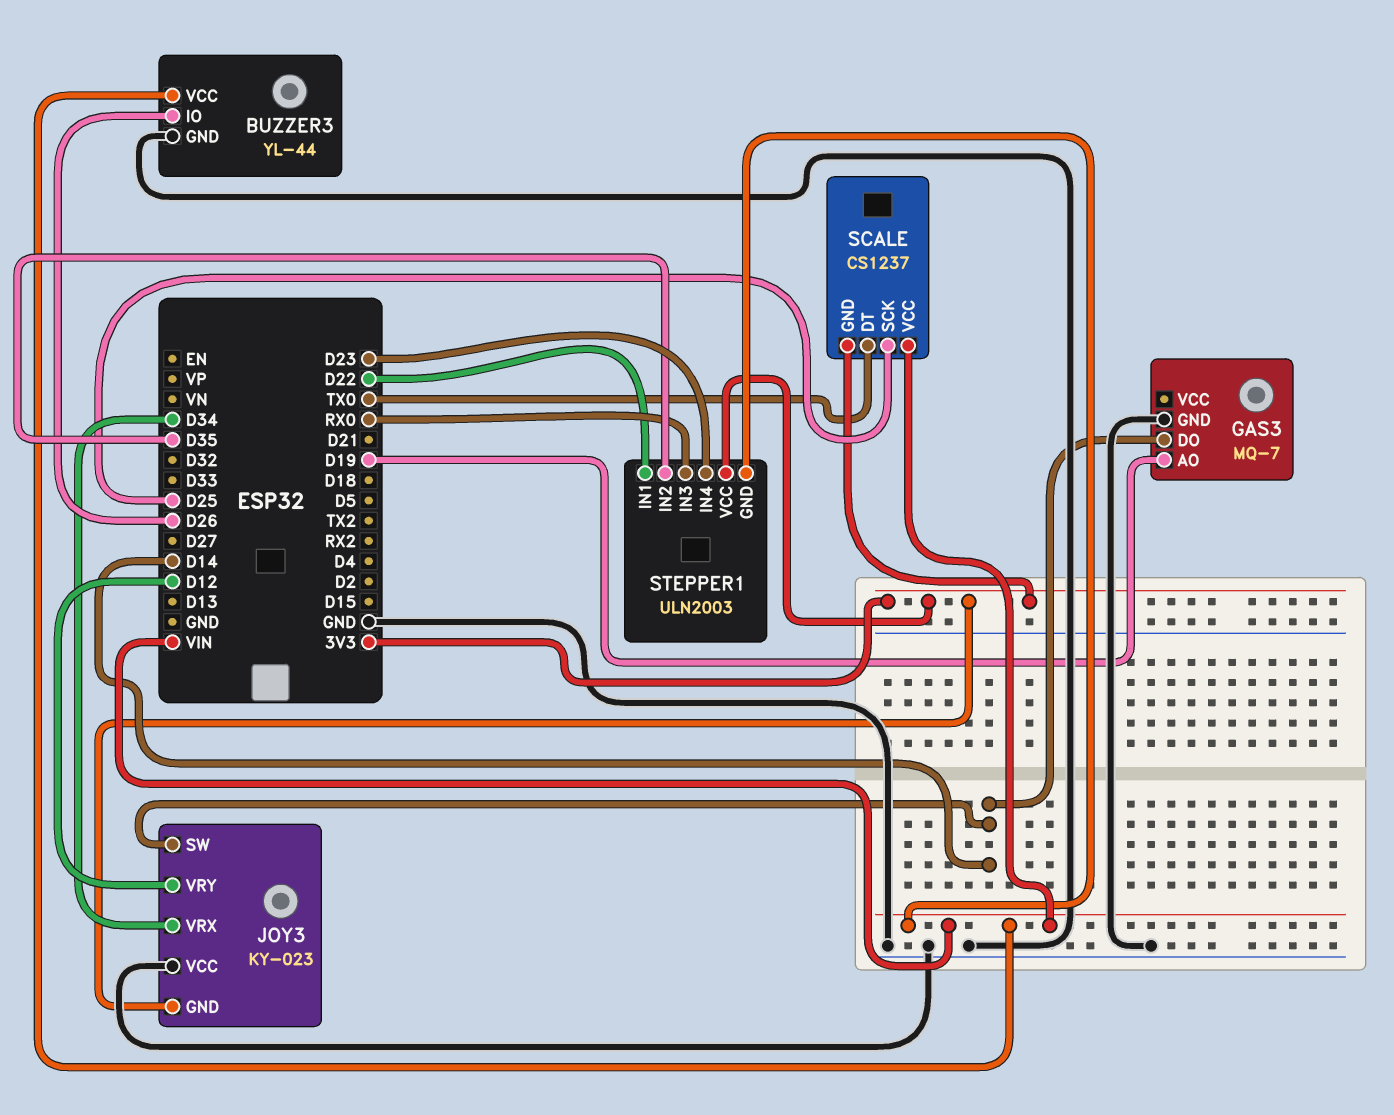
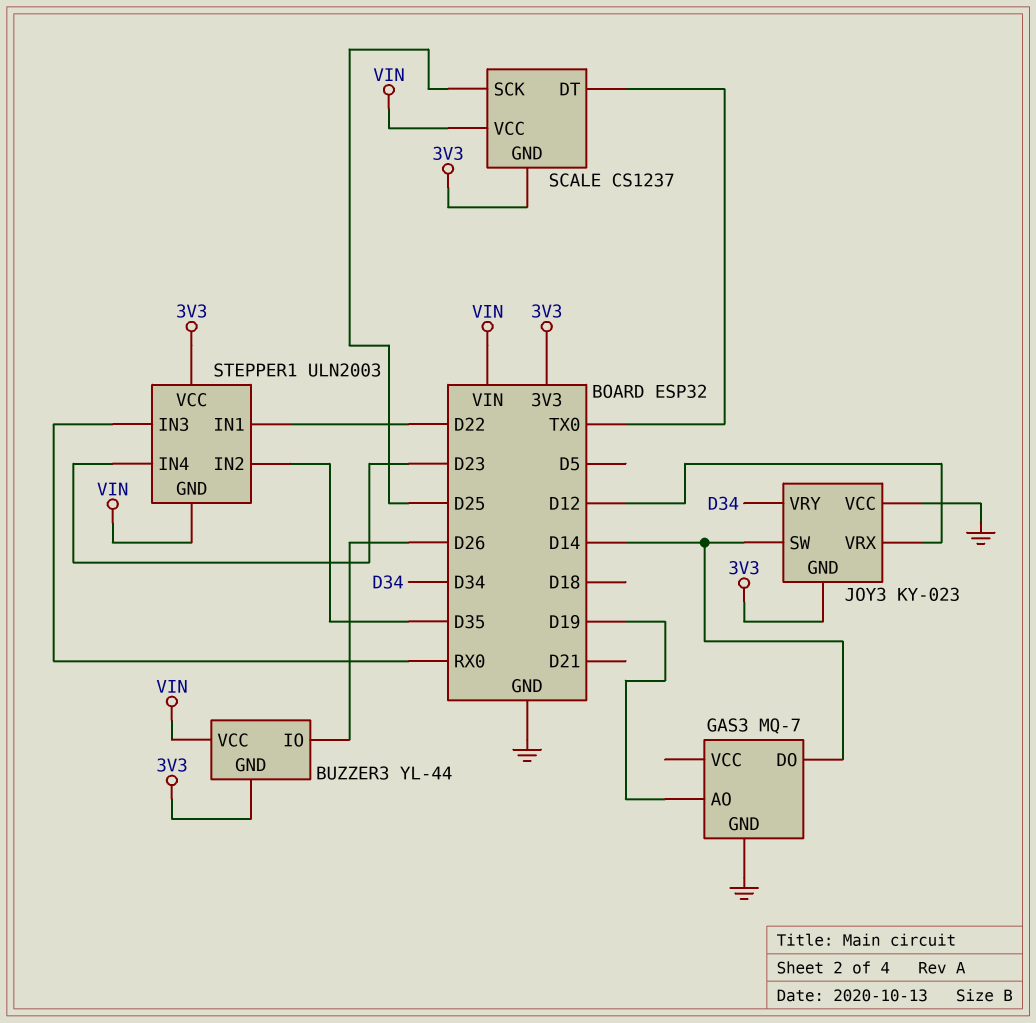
BUZZER3 pin GND: GND -> 3V3
JOY3 pin VRX: D34 -> D12
JOY3 pin VRY: D12 -> D34

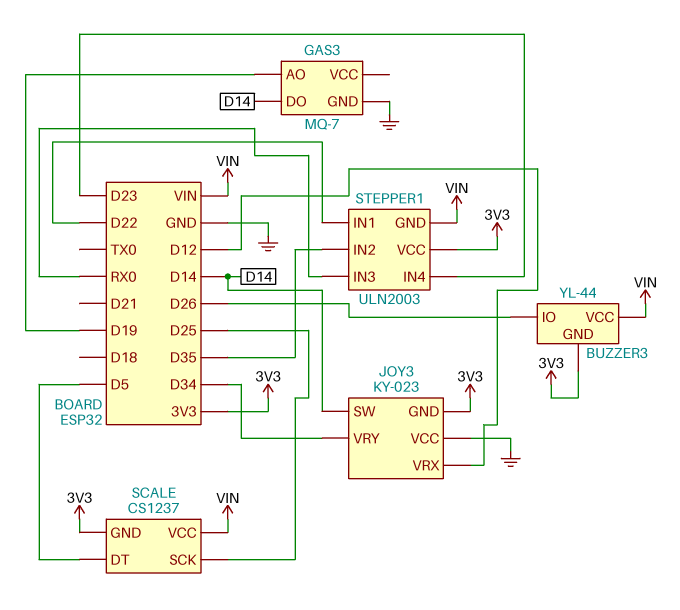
SCALE pin DT: TX0 -> D5

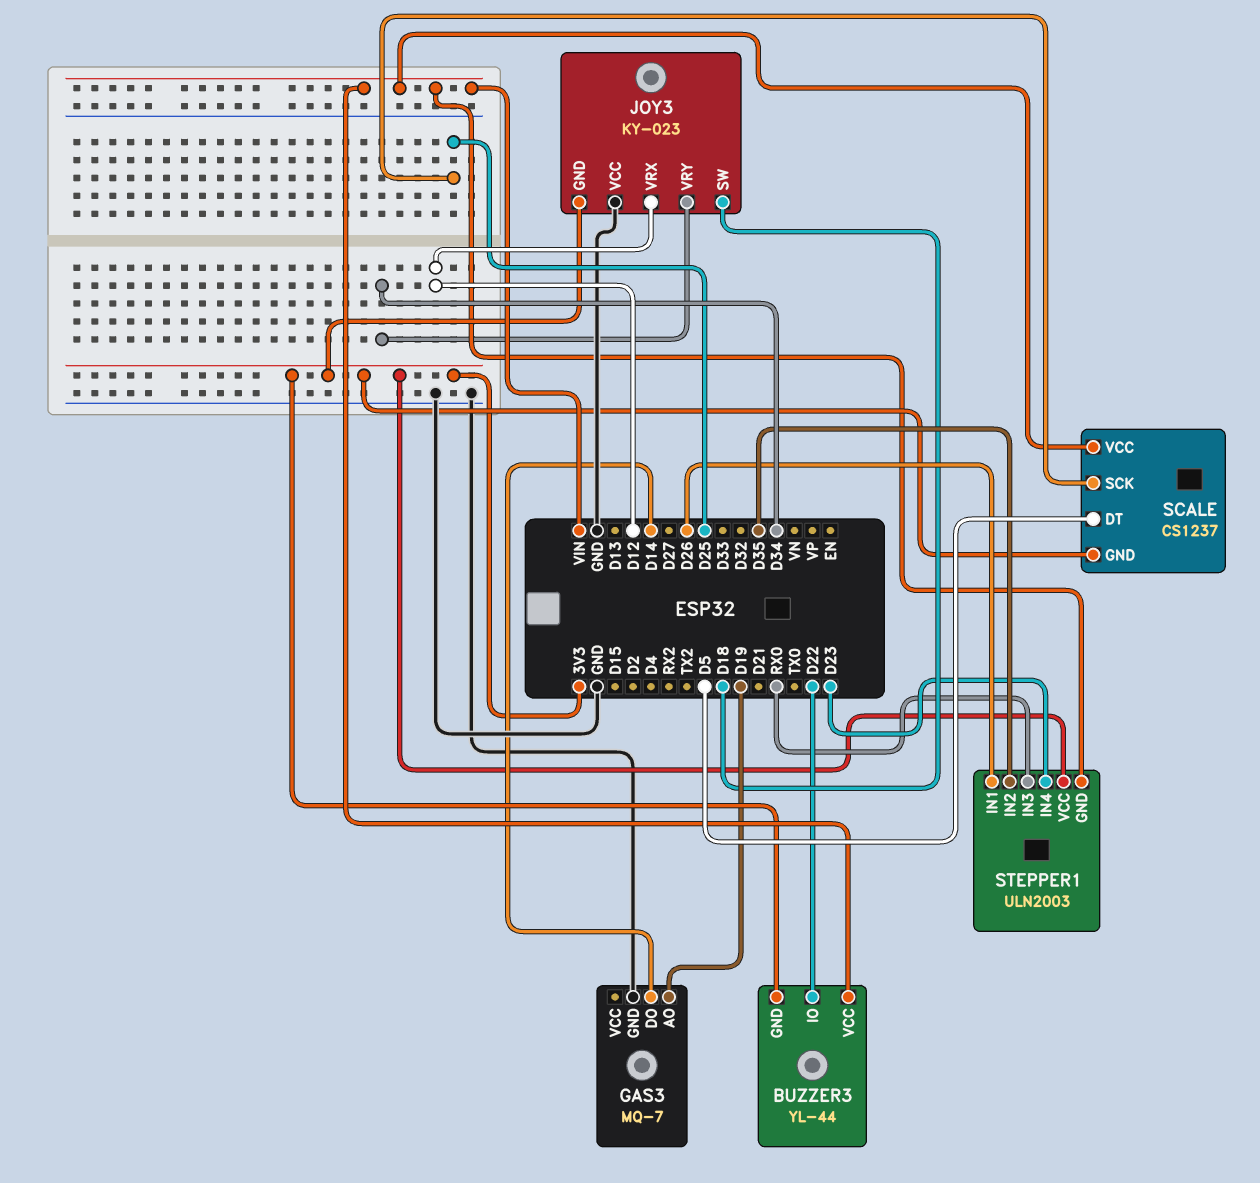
BUZZER3 pin IO: D26 -> D22
JOY3 pin SW: D14 -> D18
STEPPER1 pin IN1: D22 -> D26

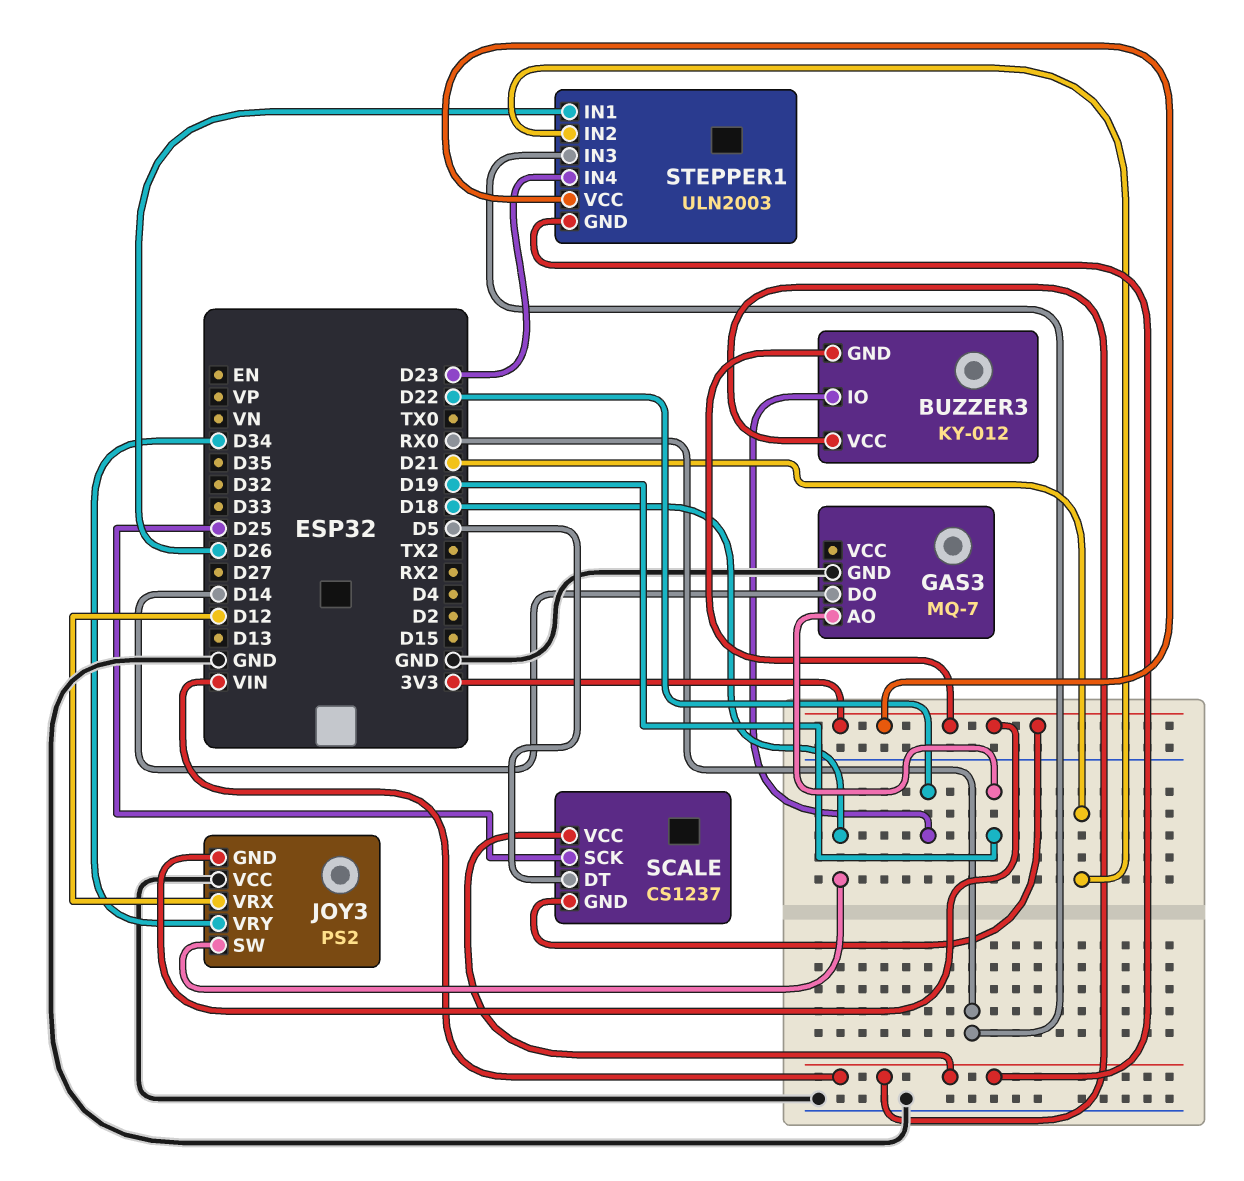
BUZZER3: YL-44 -> KY-012
JOY3: KY-023 -> PS2
STEPPER1 pin IN2: D35 -> D21

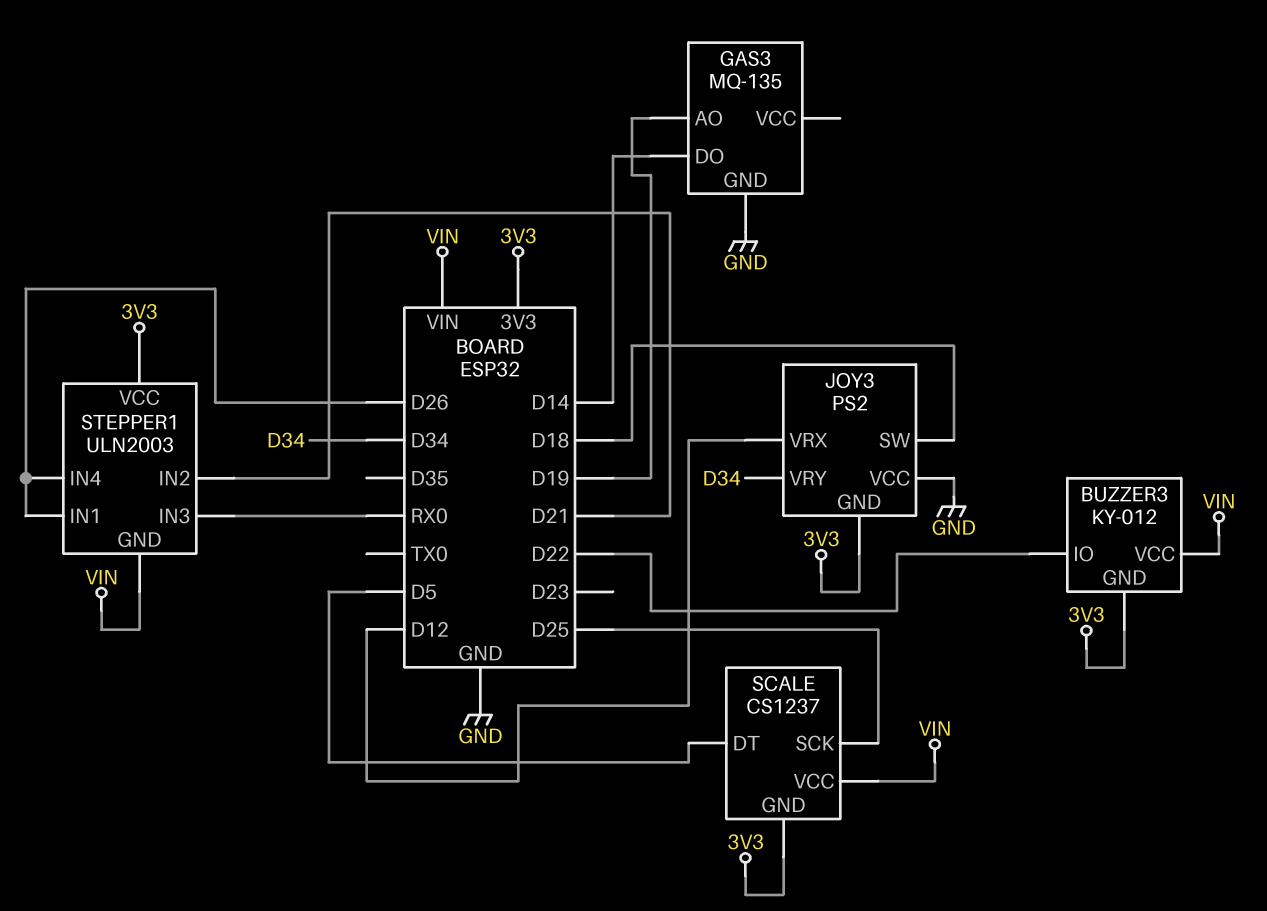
GAS3: MQ-7 -> MQ-135
STEPPER1 pin IN4: D23 -> D26

